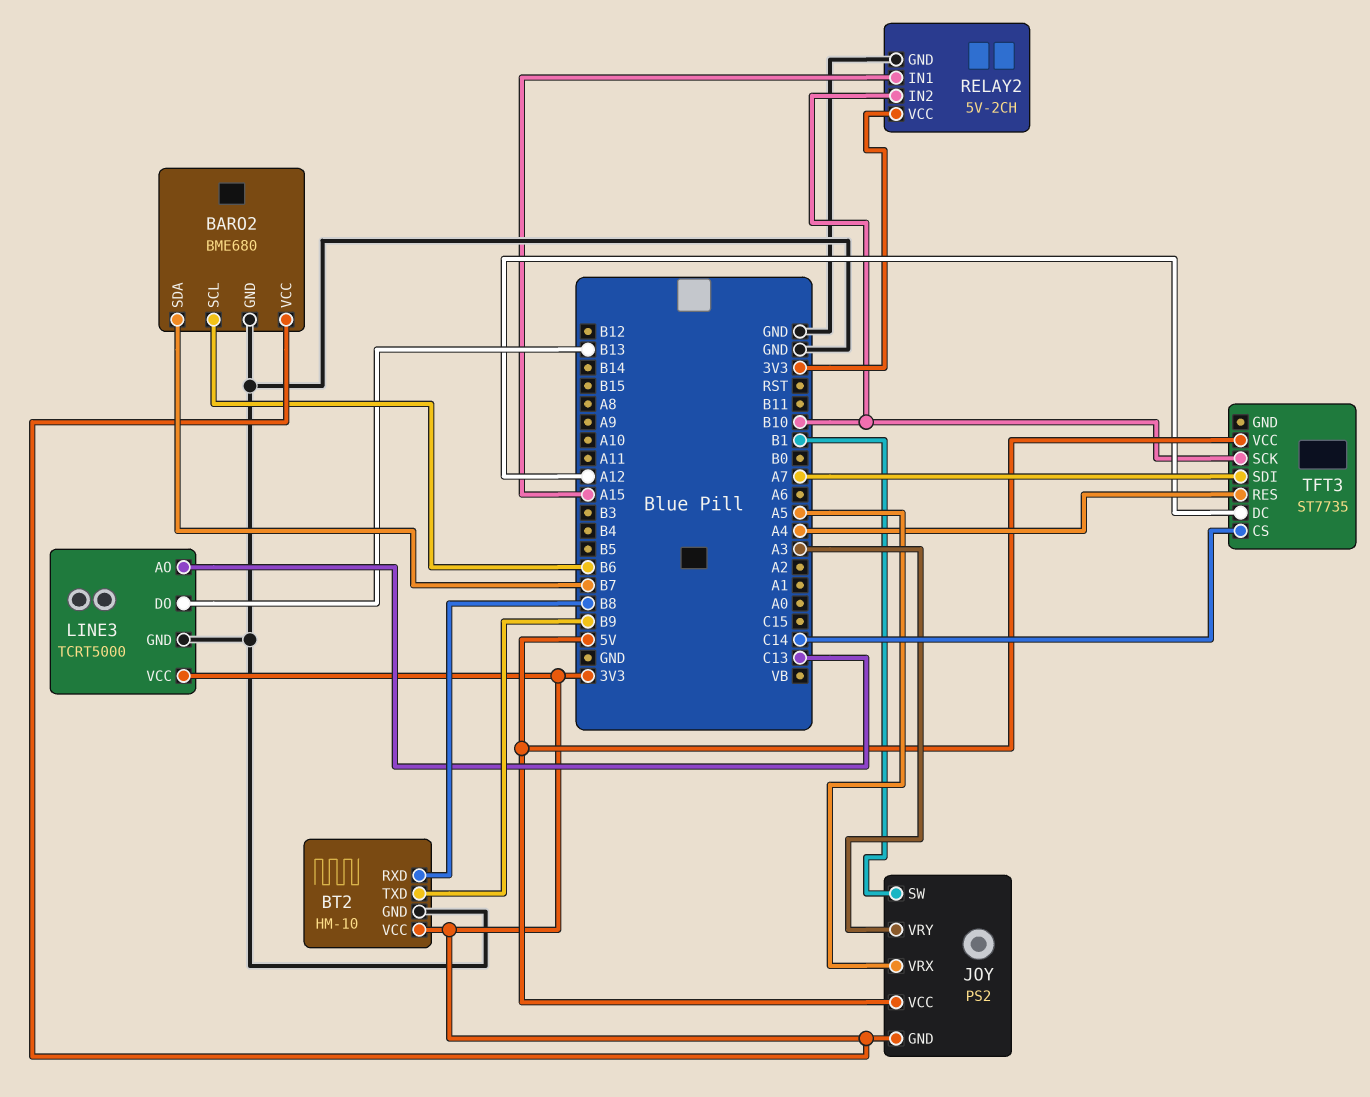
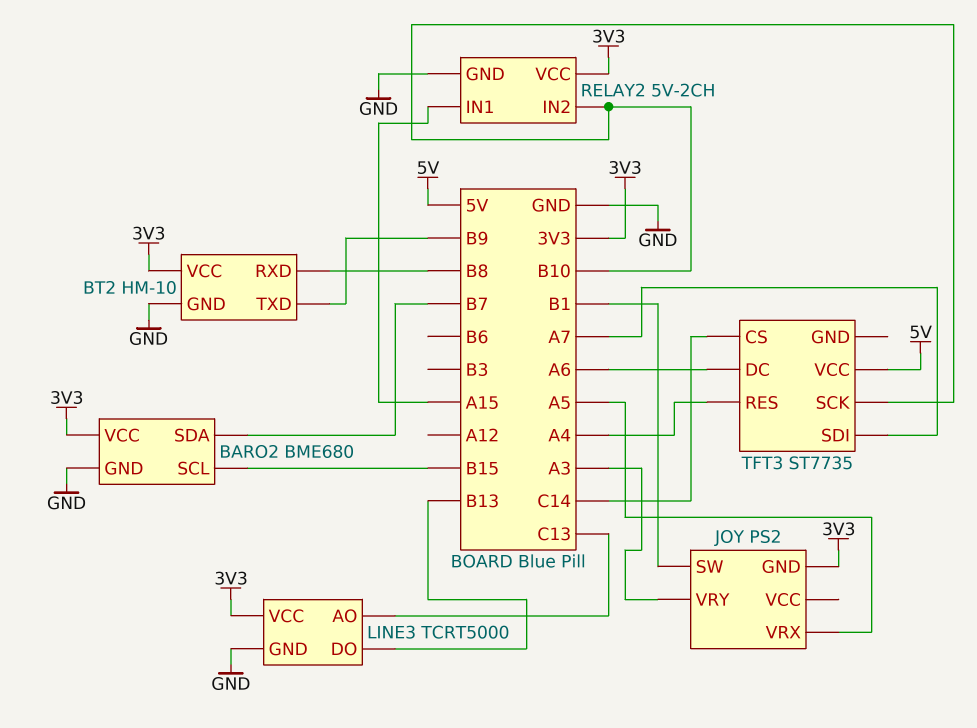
BARO2 pin SCL: B6 -> B15
JOY pin VCC: 5V -> none
TFT3 pin DC: A12 -> A6

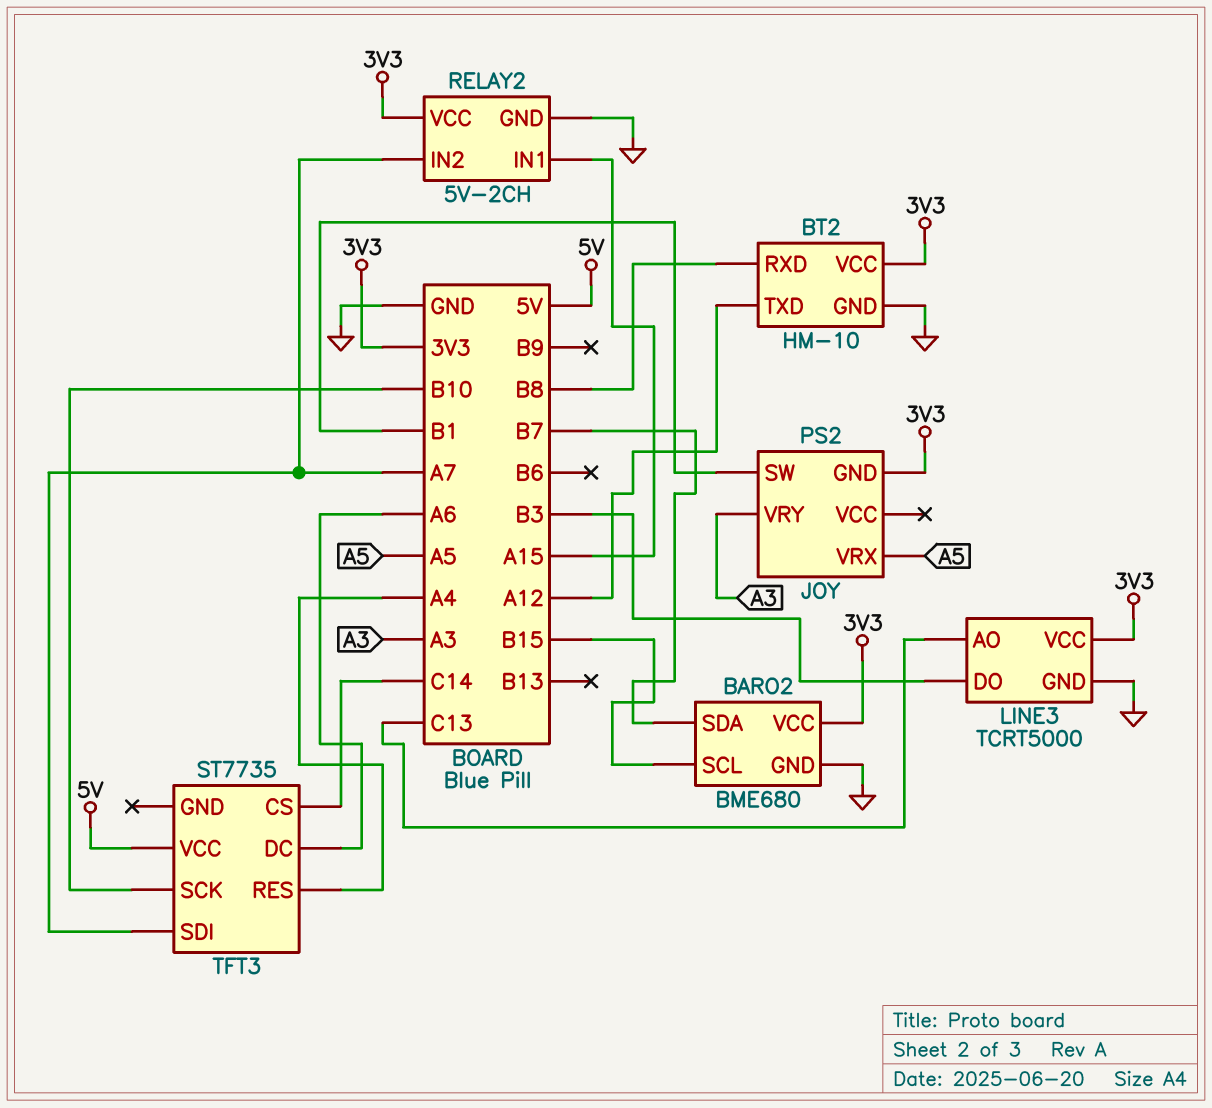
BT2 pin TXD: B9 -> A12
LINE3 pin DO: B13 -> B3
RELAY2 pin IN2: B10 -> A7

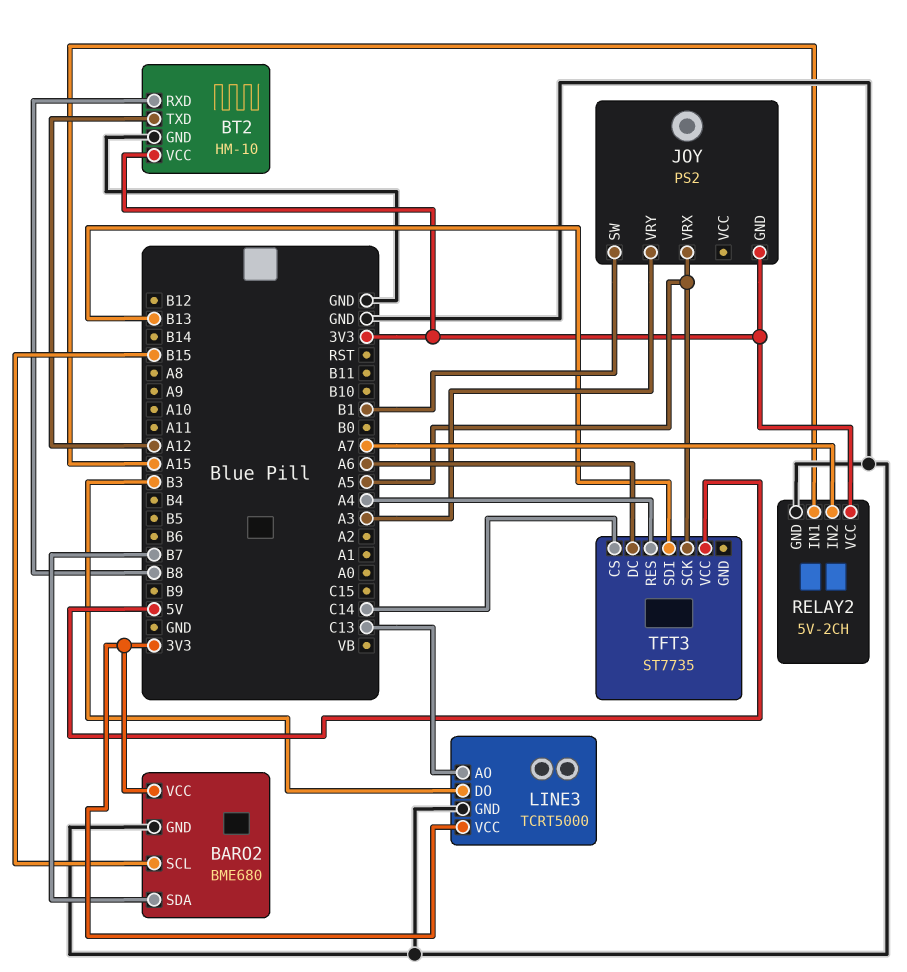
TFT3 pin SCK: B10 -> A5
TFT3 pin SDI: A7 -> B13

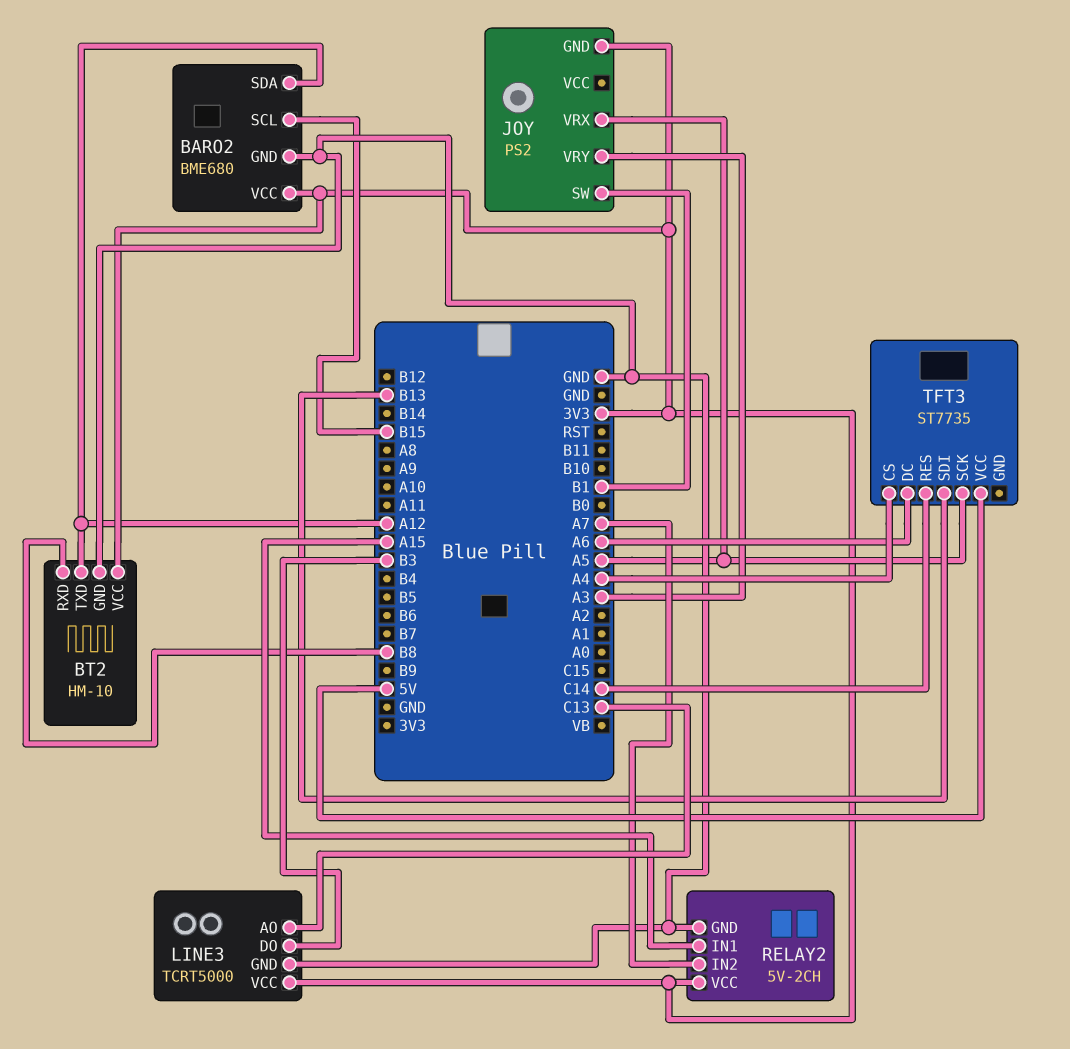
BARO2 pin SDA: B7 -> A12
TFT3 pin CS: C14 -> A4
TFT3 pin RES: A4 -> C14

